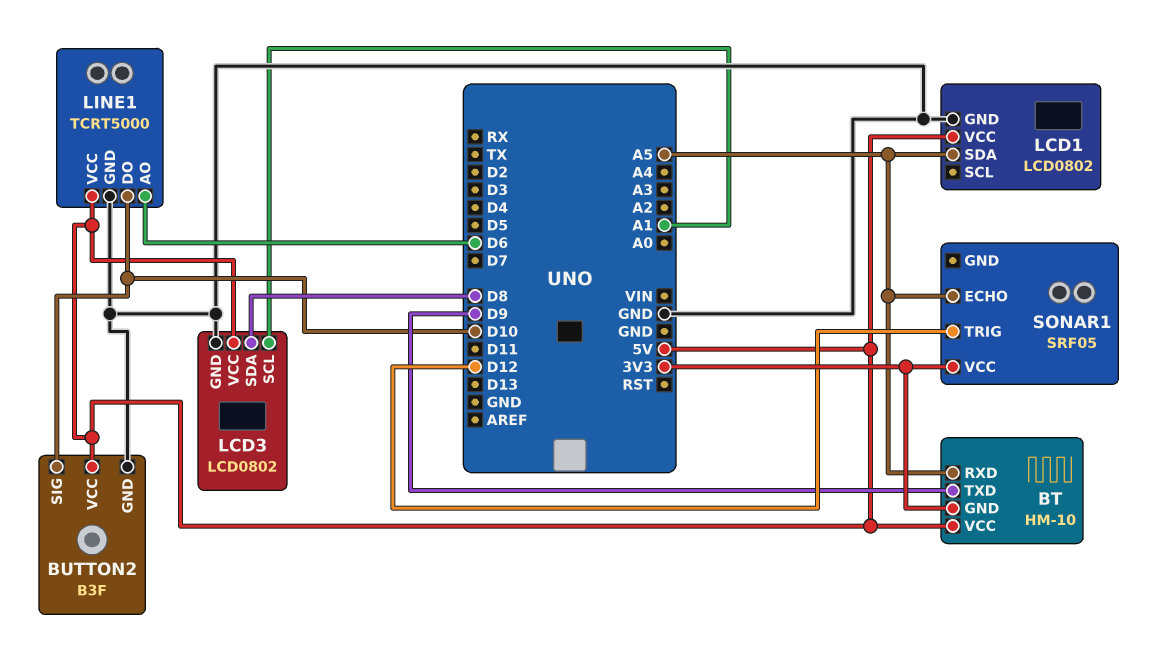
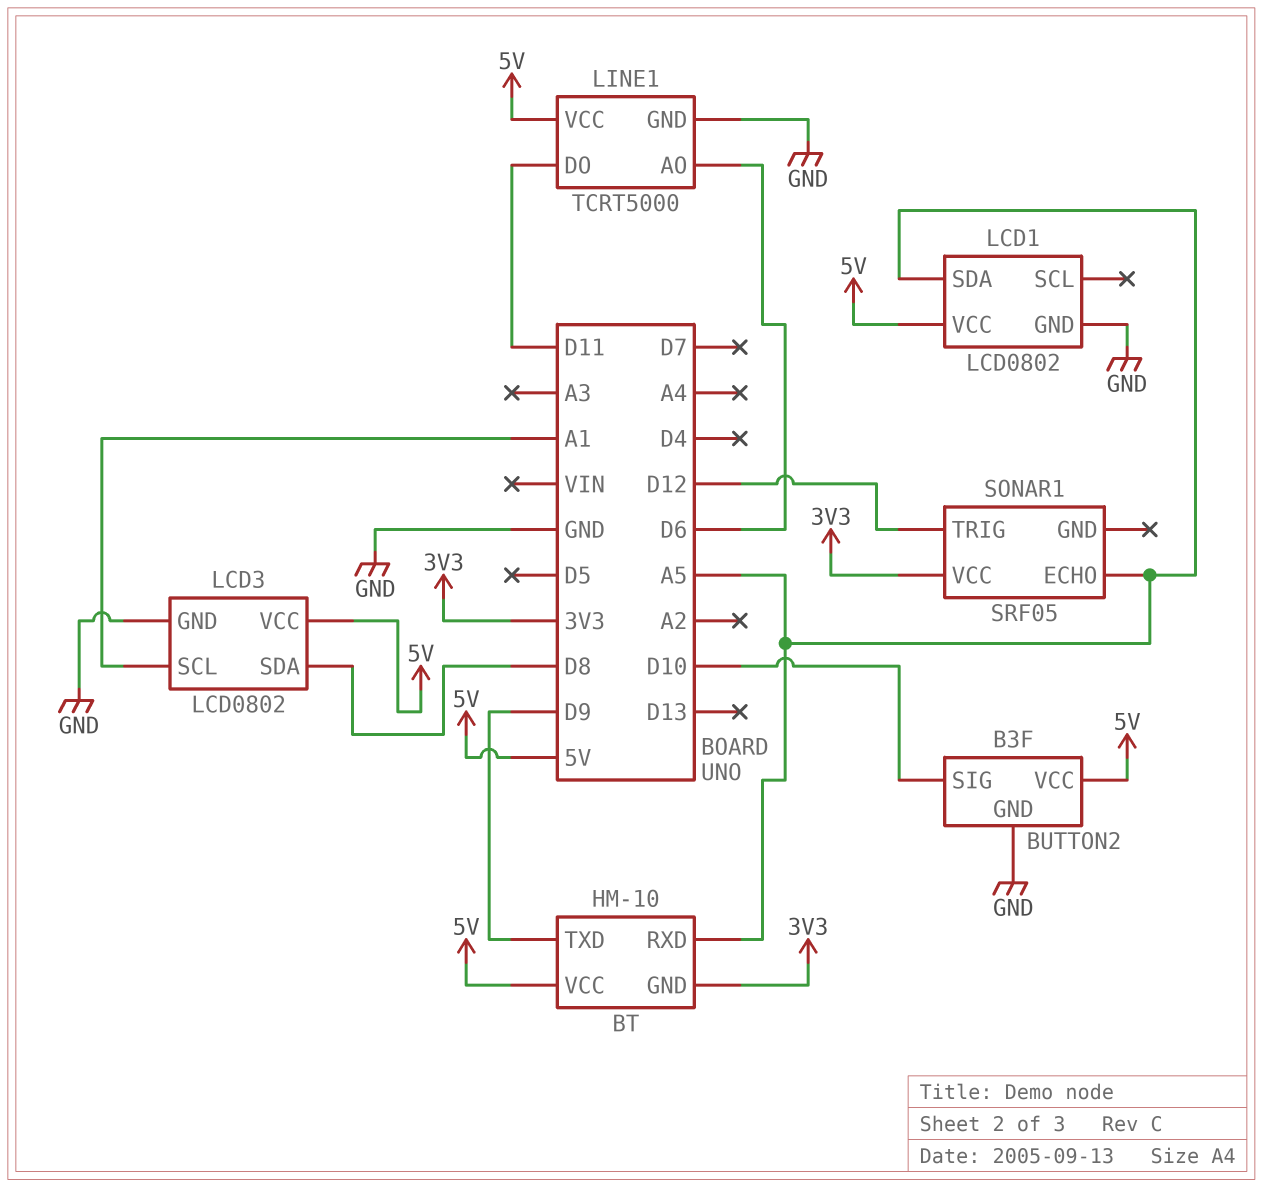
LINE1 pin DO: D10 -> D11

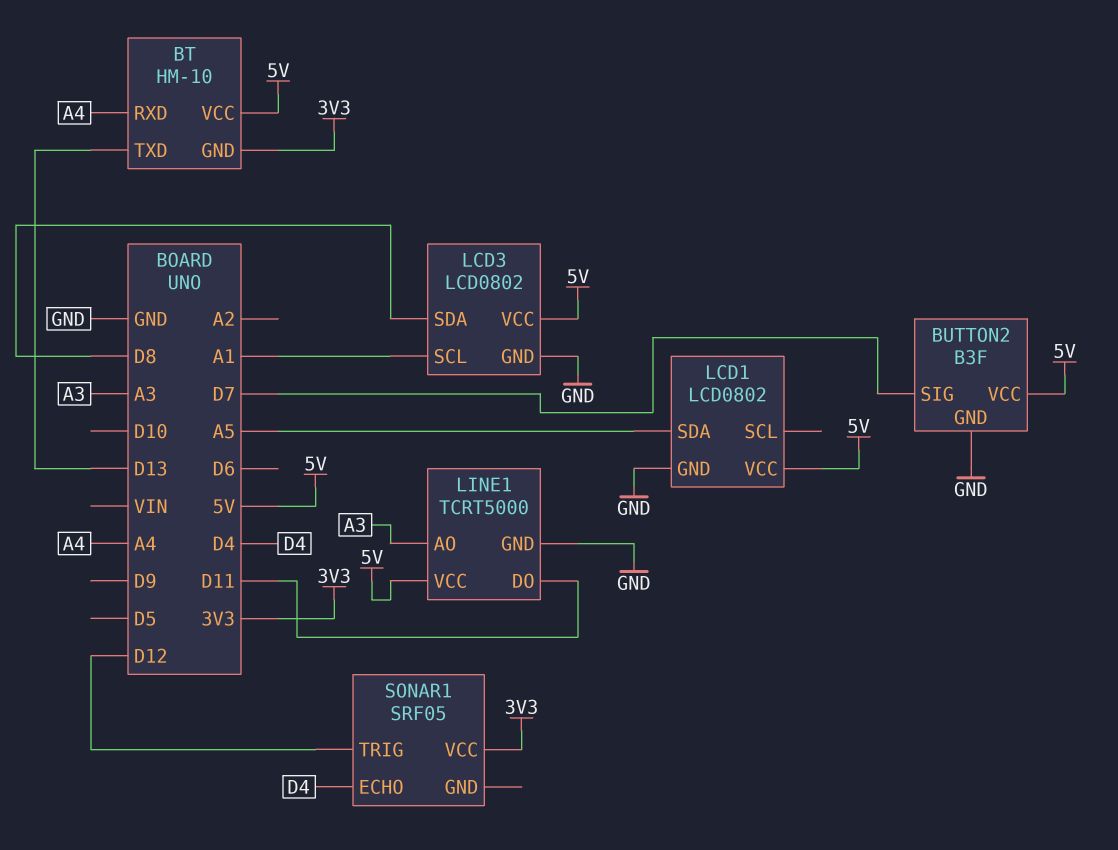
BT pin RXD: A5 -> A4
BT pin TXD: D9 -> D13
BUTTON2 pin SIG: D10 -> D7
LINE1 pin AO: D6 -> A3
SONAR1 pin ECHO: A5 -> D4

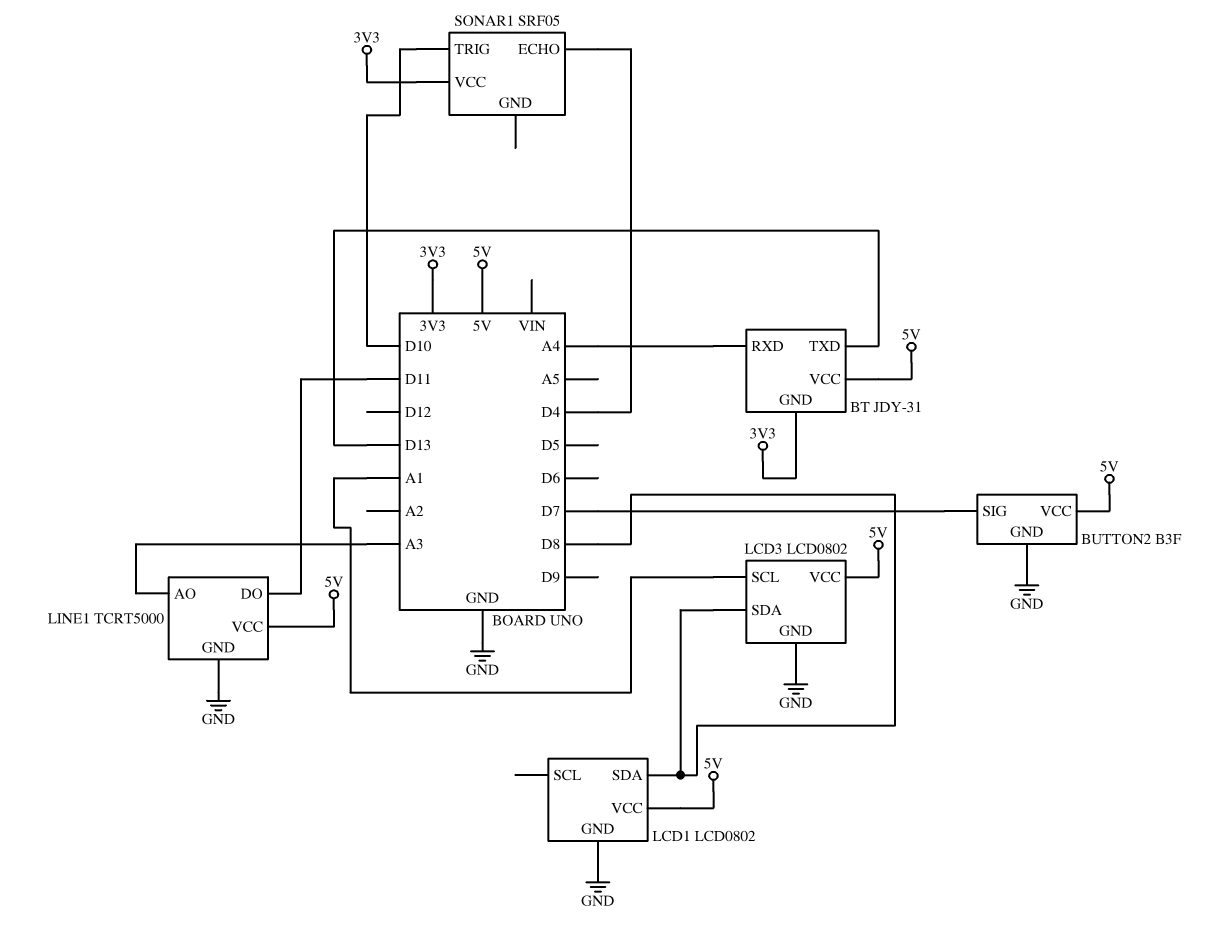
BT: HM-10 -> JDY-31
LCD1 pin SDA: A5 -> D8
SONAR1 pin TRIG: D12 -> D10

